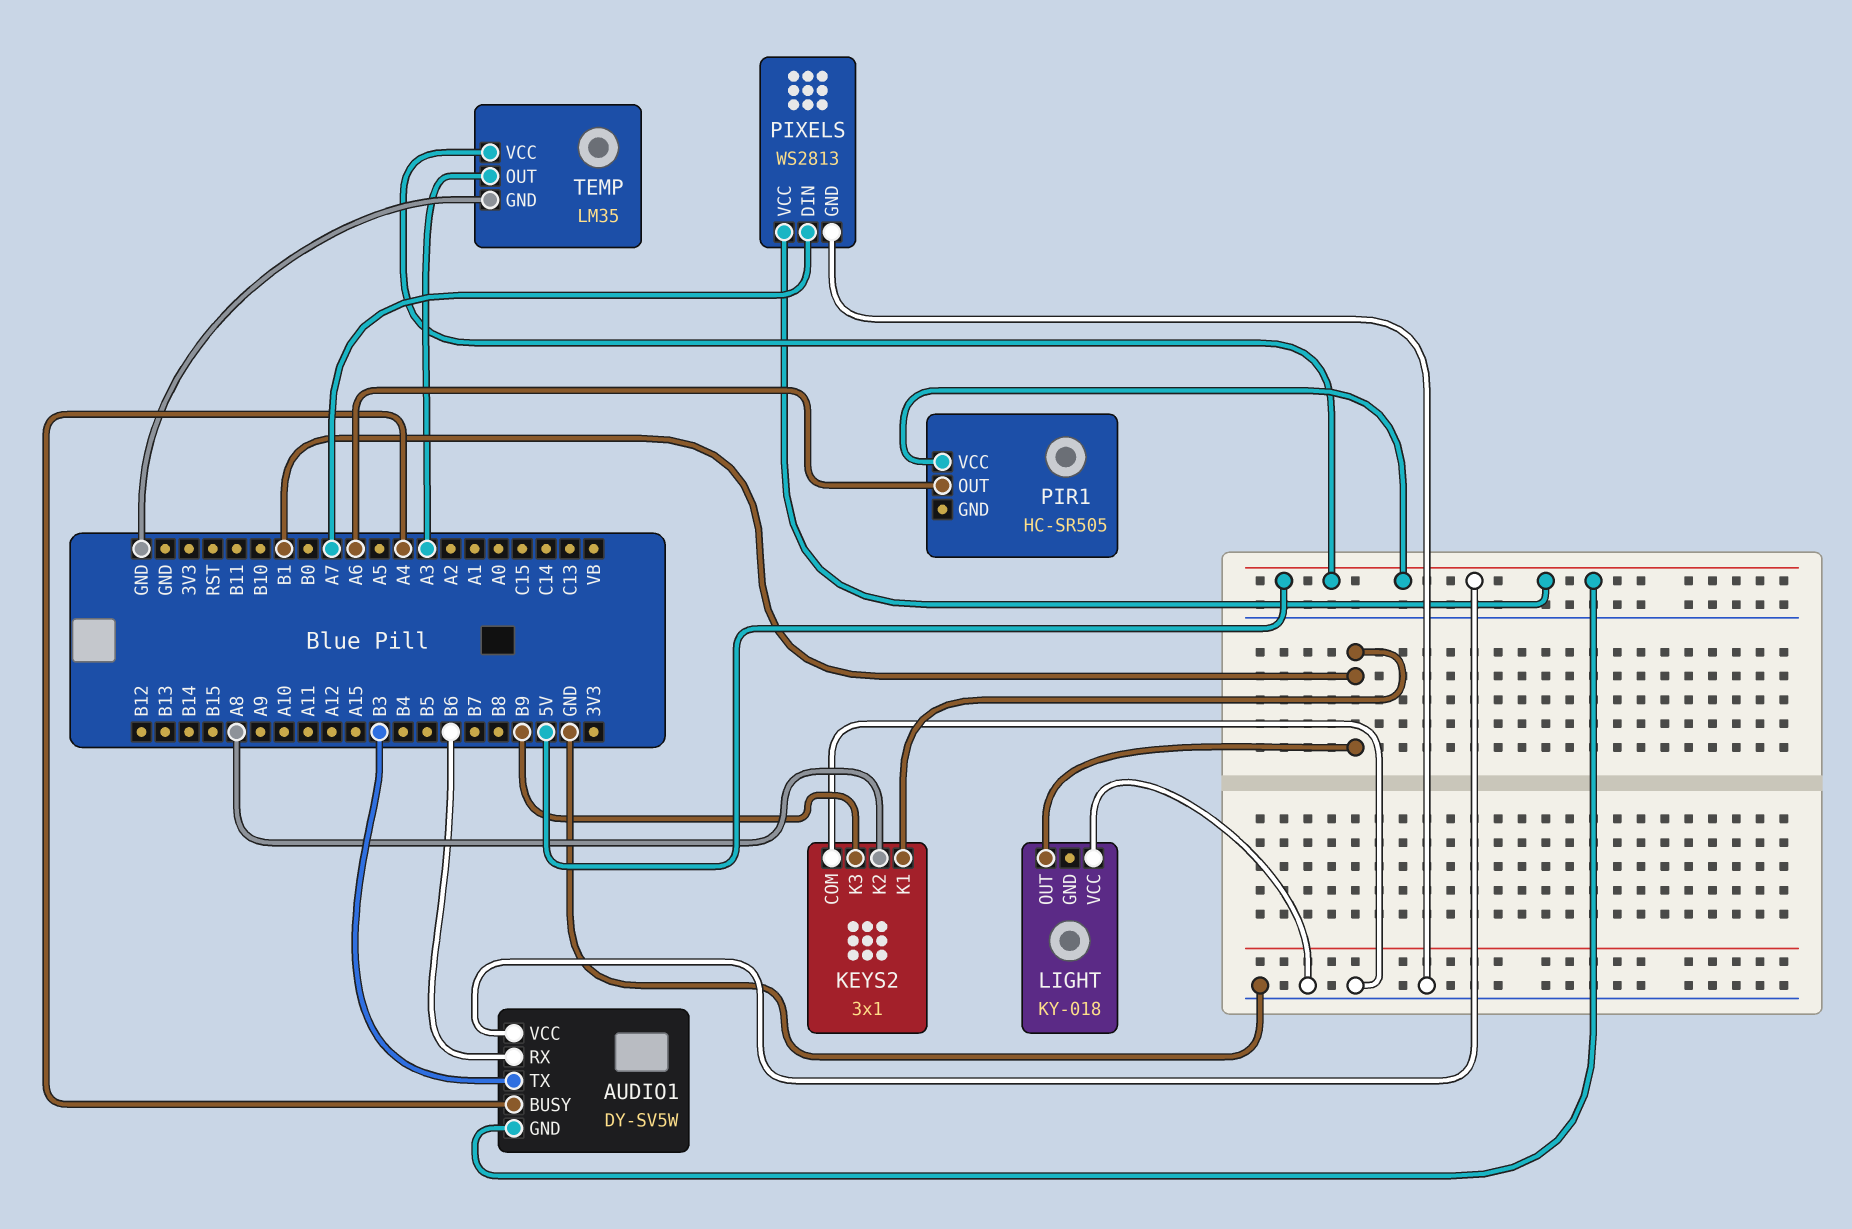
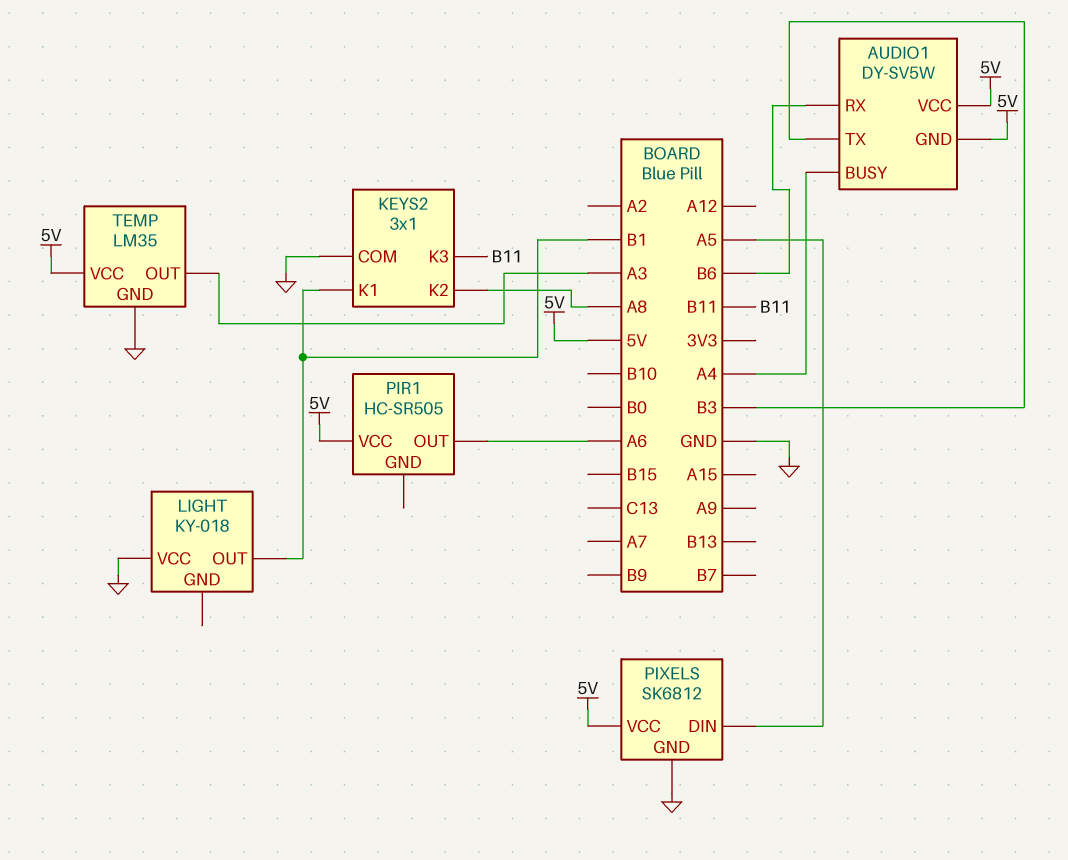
KEYS2 pin K3: B9 -> B11
PIXELS: WS2813 -> SK6812
PIXELS pin DIN: A7 -> A5

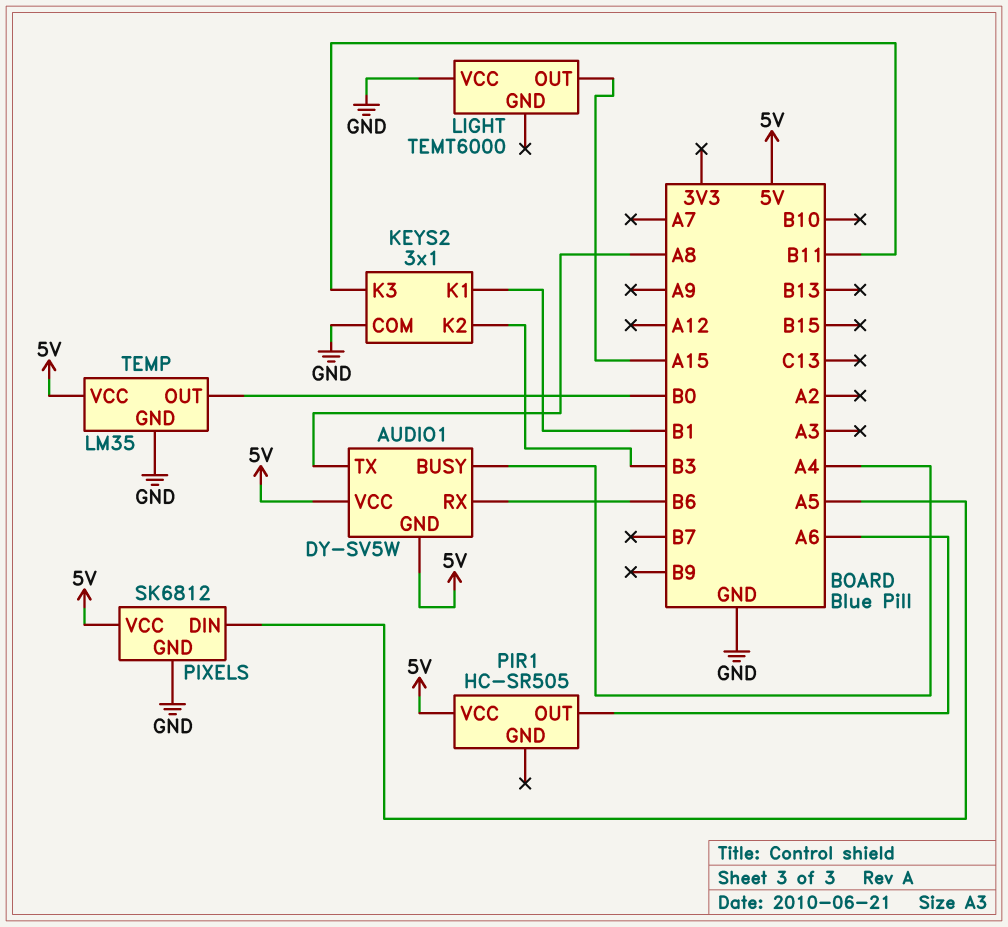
AUDIO1 pin TX: B3 -> A8
KEYS2 pin K2: A8 -> B3
LIGHT: KY-018 -> TEMT6000
LIGHT pin OUT: B1 -> A15
TEMP pin OUT: A3 -> B0

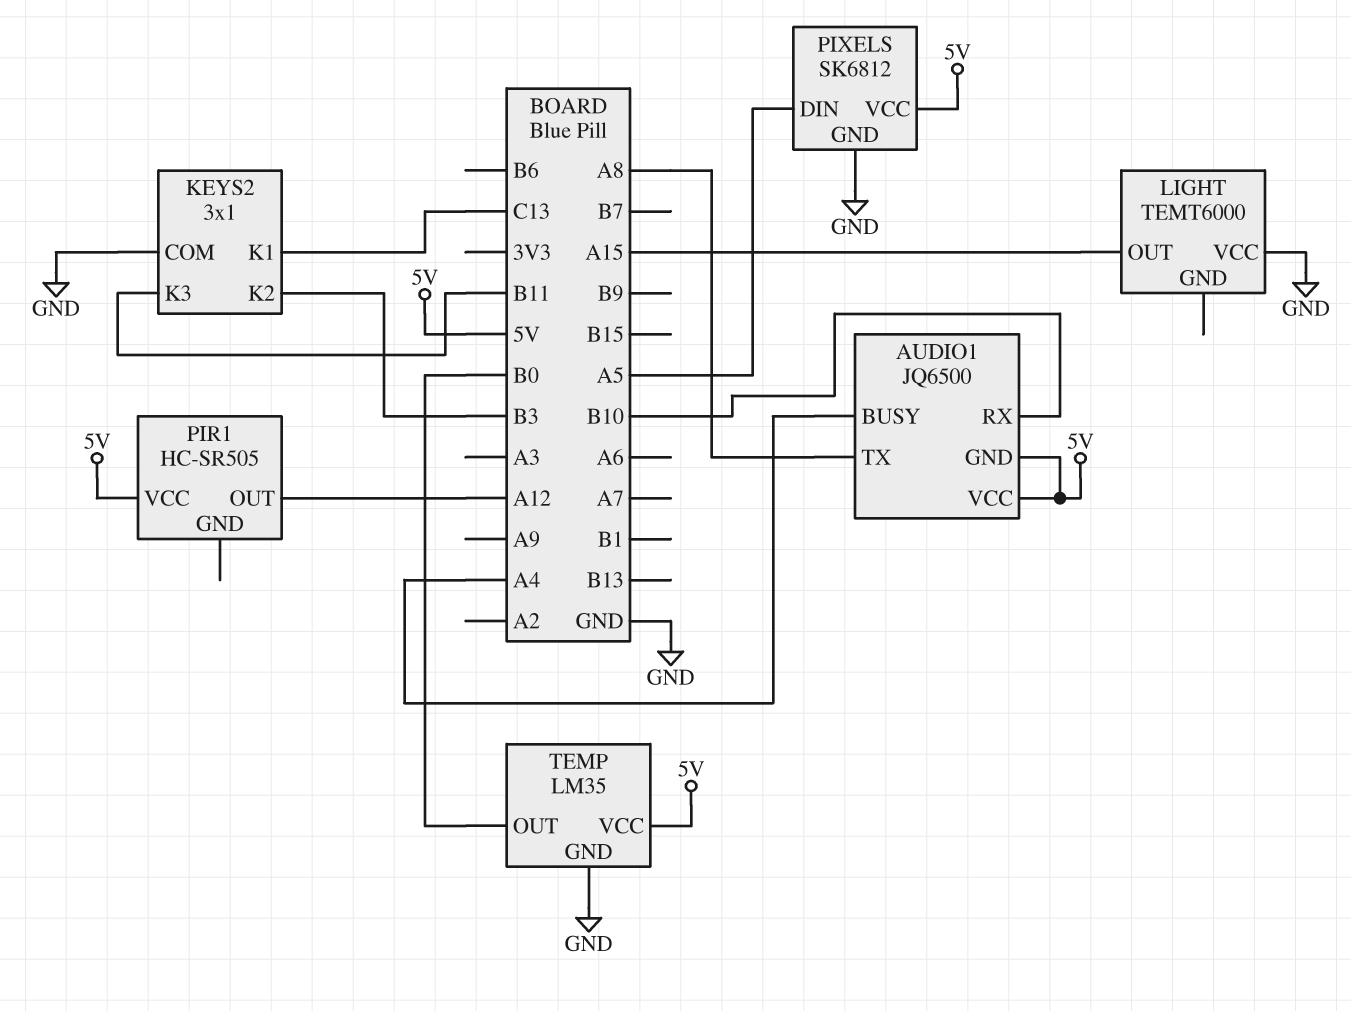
AUDIO1: DY-SV5W -> JQ6500
AUDIO1 pin RX: B6 -> B10
KEYS2 pin K1: B1 -> C13
PIR1 pin OUT: A6 -> A12

